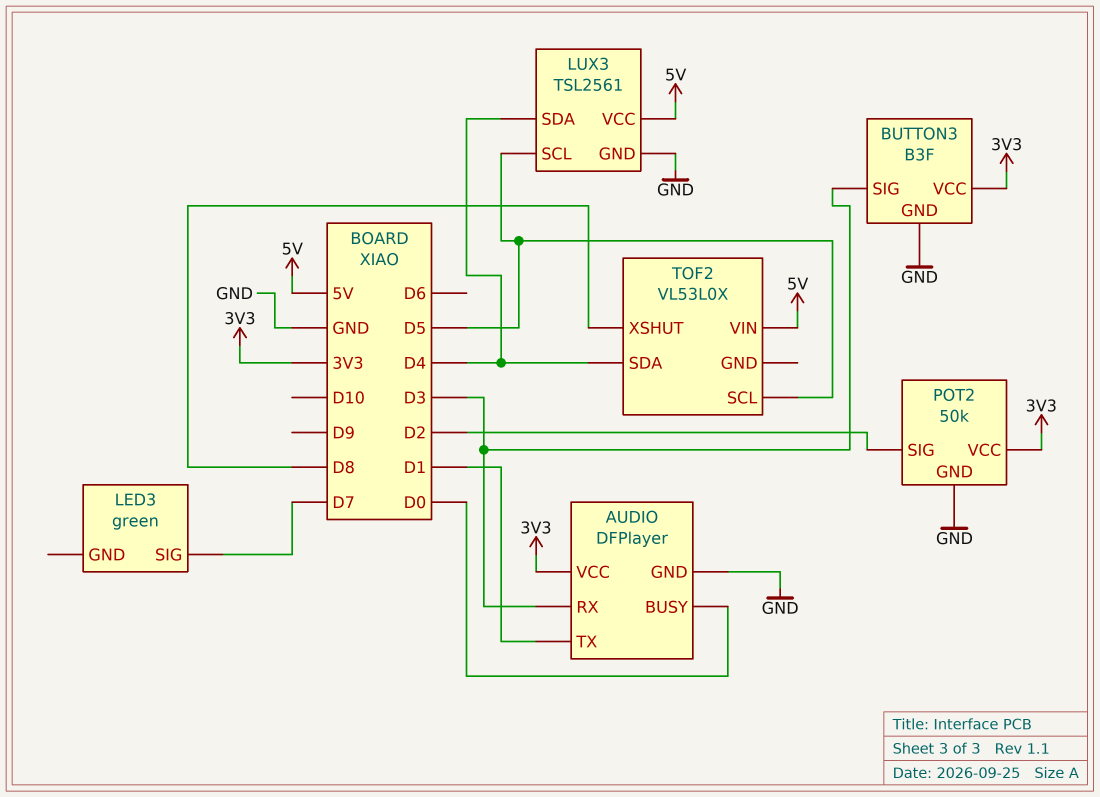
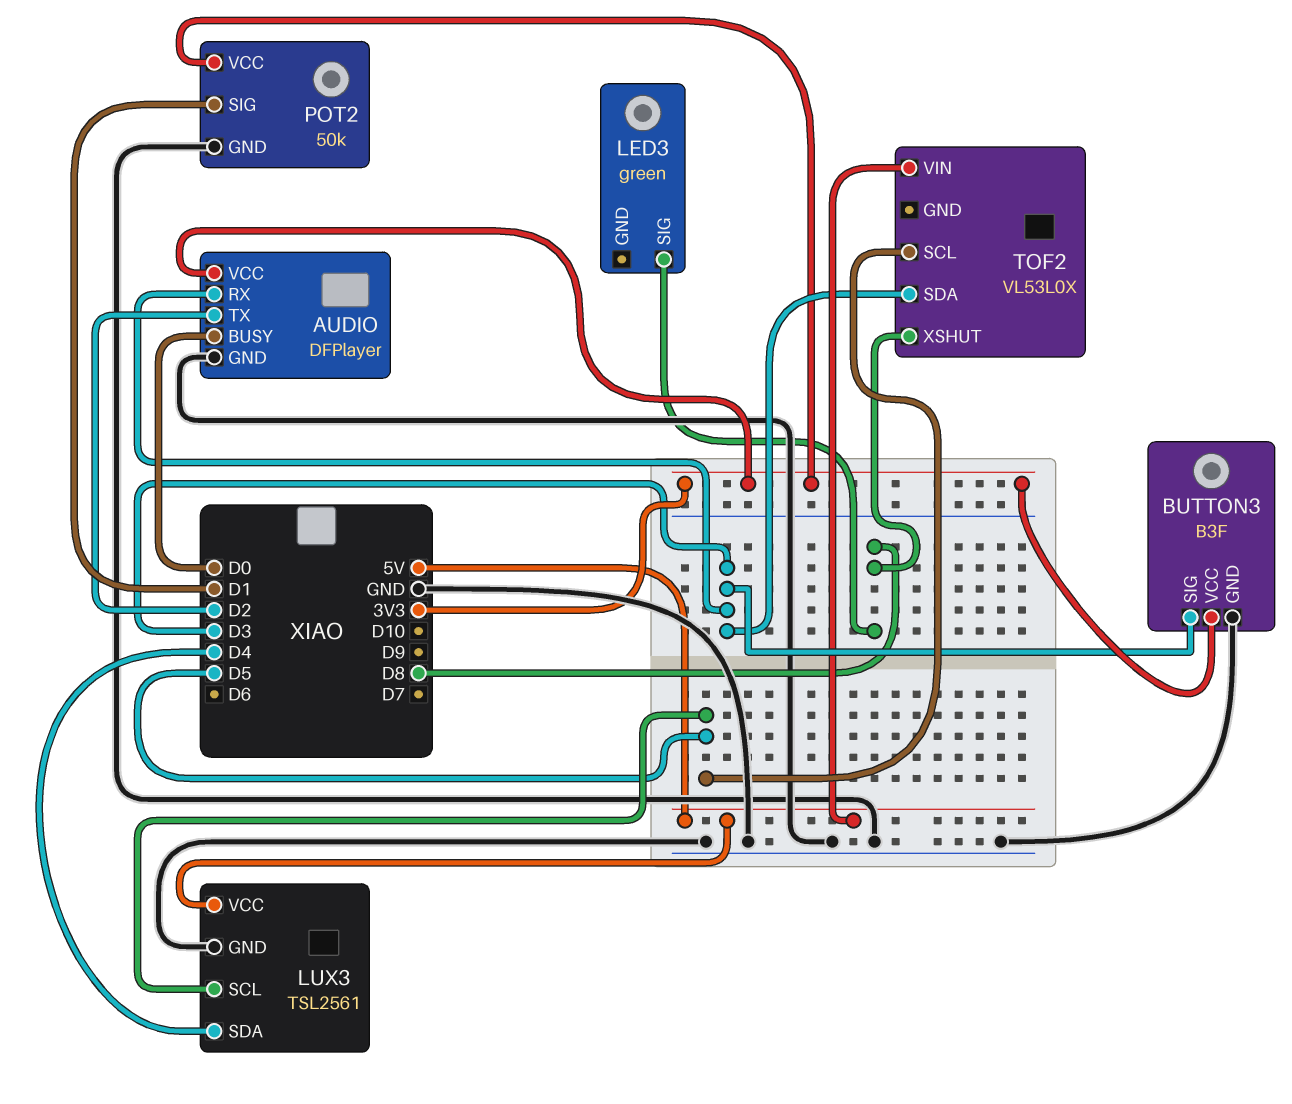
AUDIO pin TX: D1 -> D2
LED3 pin SIG: D7 -> D8
POT2 pin SIG: D2 -> D1
TOF2 pin SDA: D4 -> D3

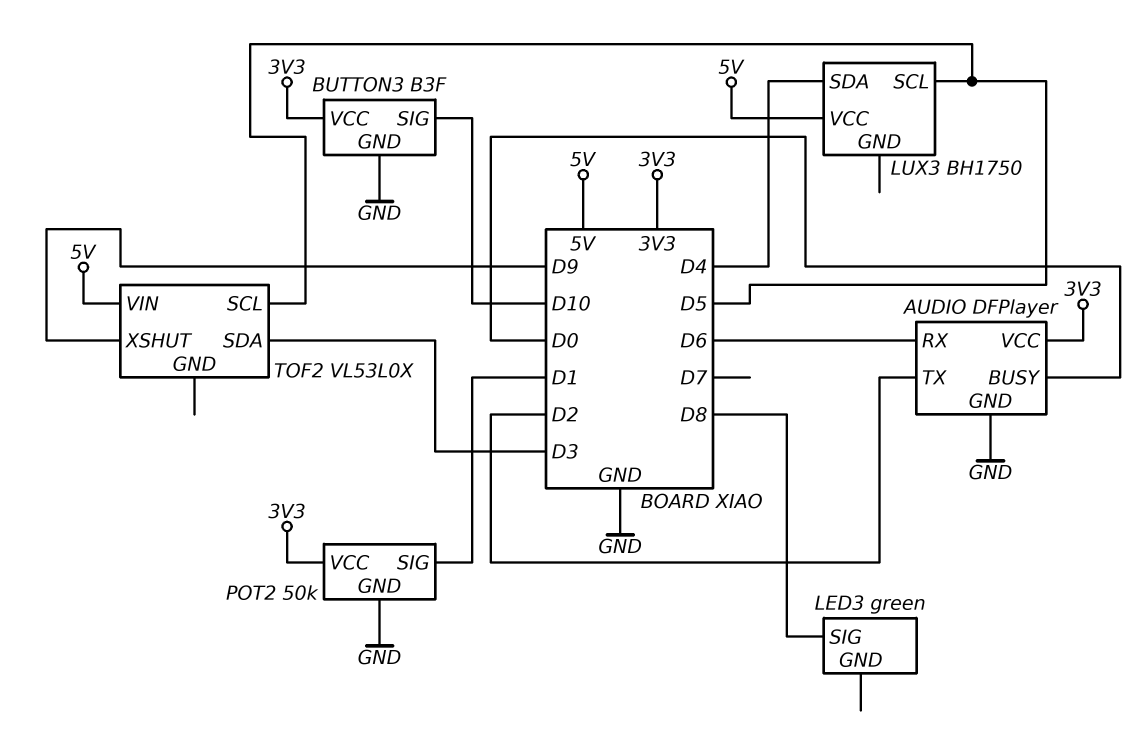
AUDIO pin RX: D3 -> D6
BUTTON3 pin SIG: D3 -> D10
LUX3: TSL2561 -> BH1750
LUX3 pin GND: GND -> none
TOF2 pin XSHUT: D8 -> D9

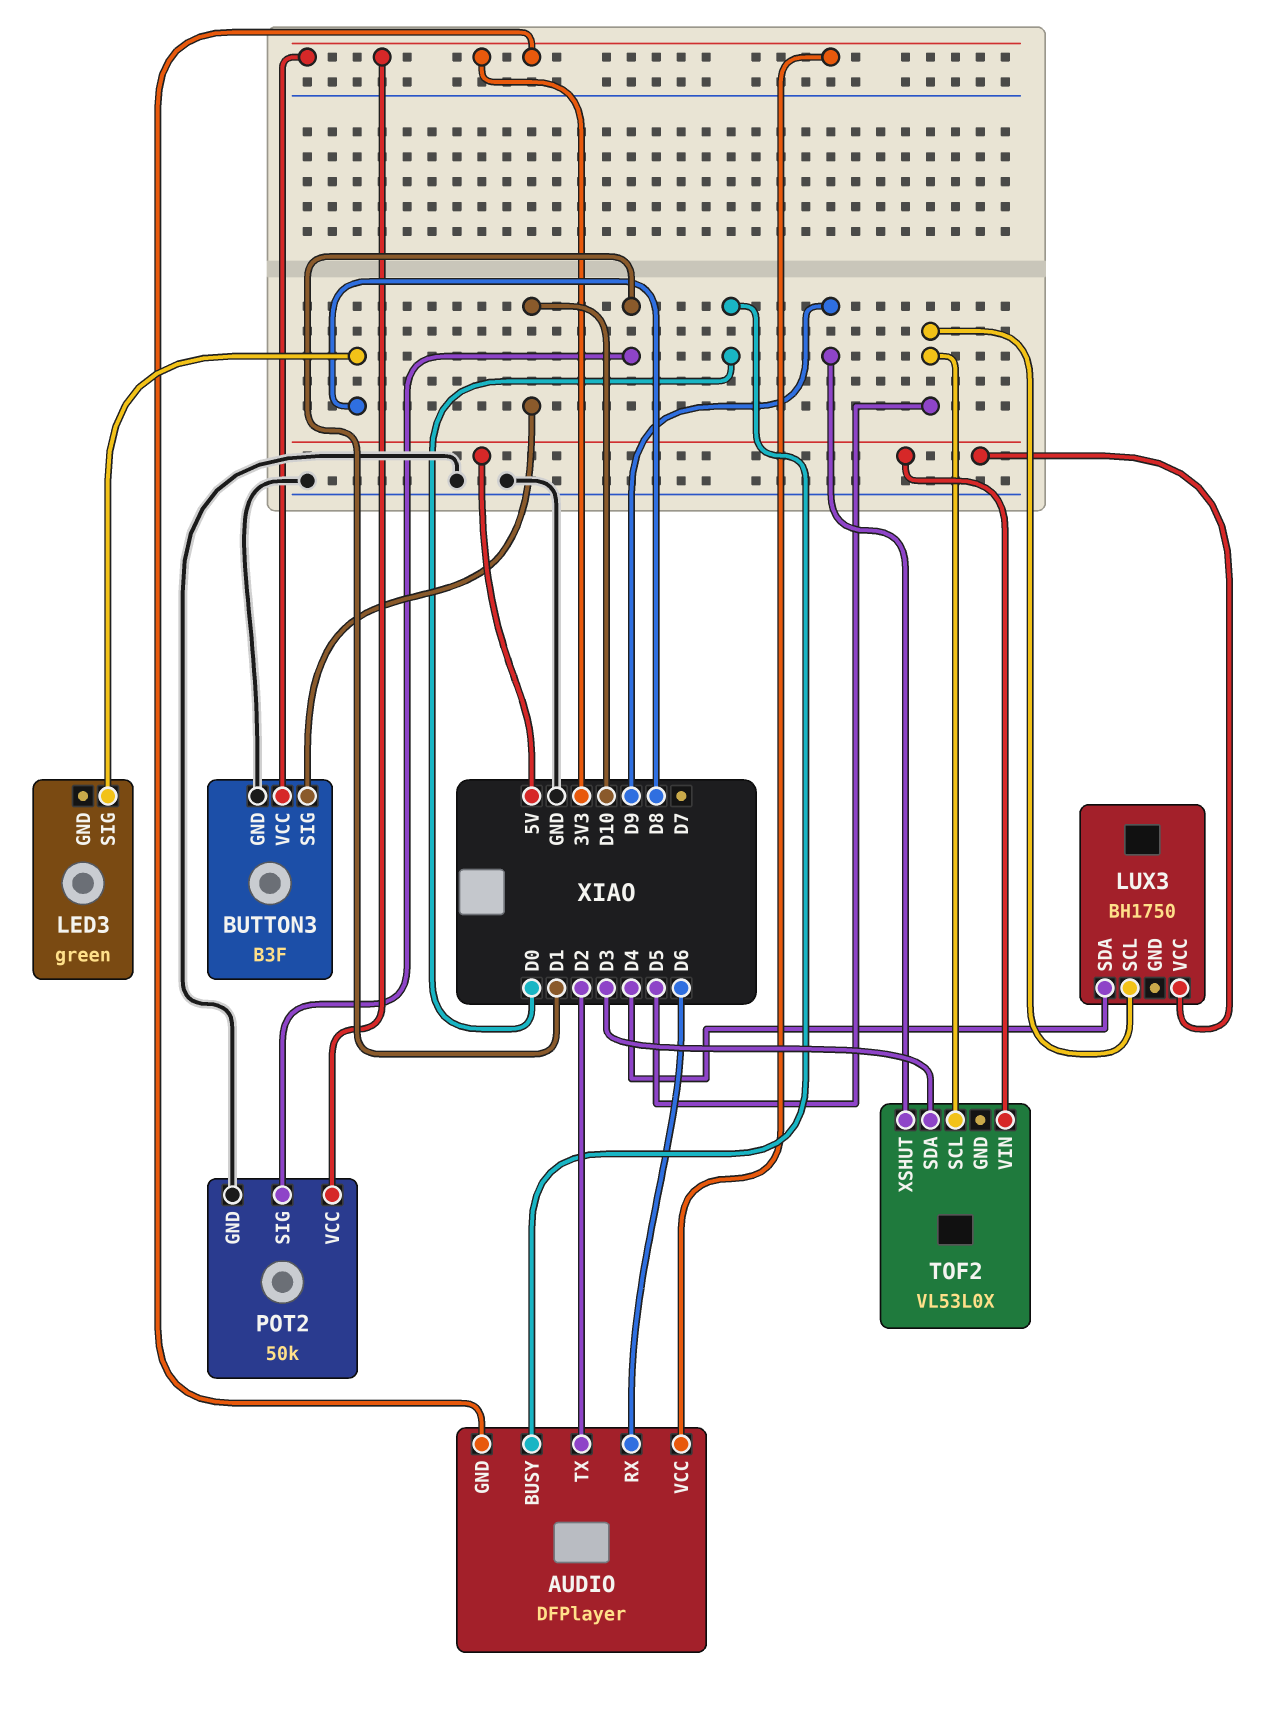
AUDIO pin GND: GND -> 3V3

